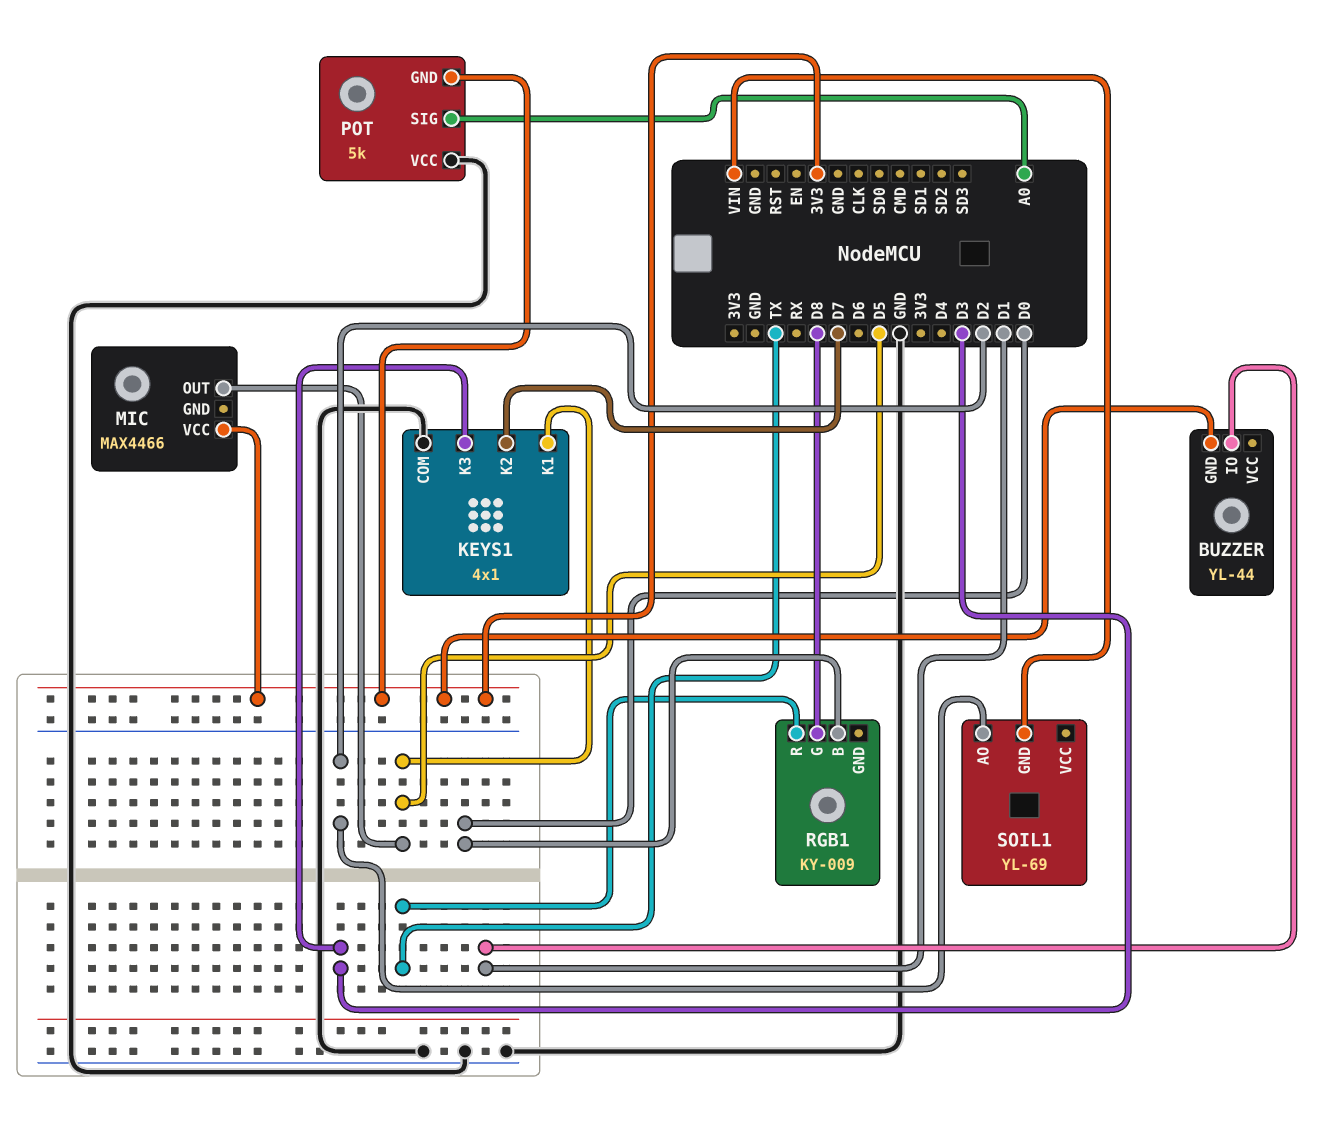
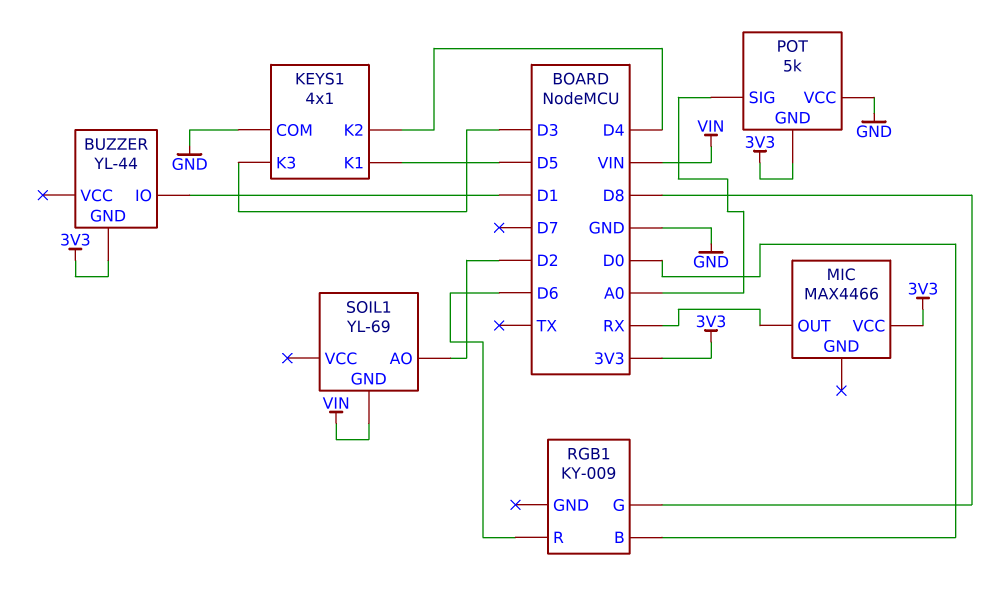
KEYS1 pin K2: D7 -> D4
MIC pin OUT: D5 -> RX
RGB1 pin R: TX -> D6

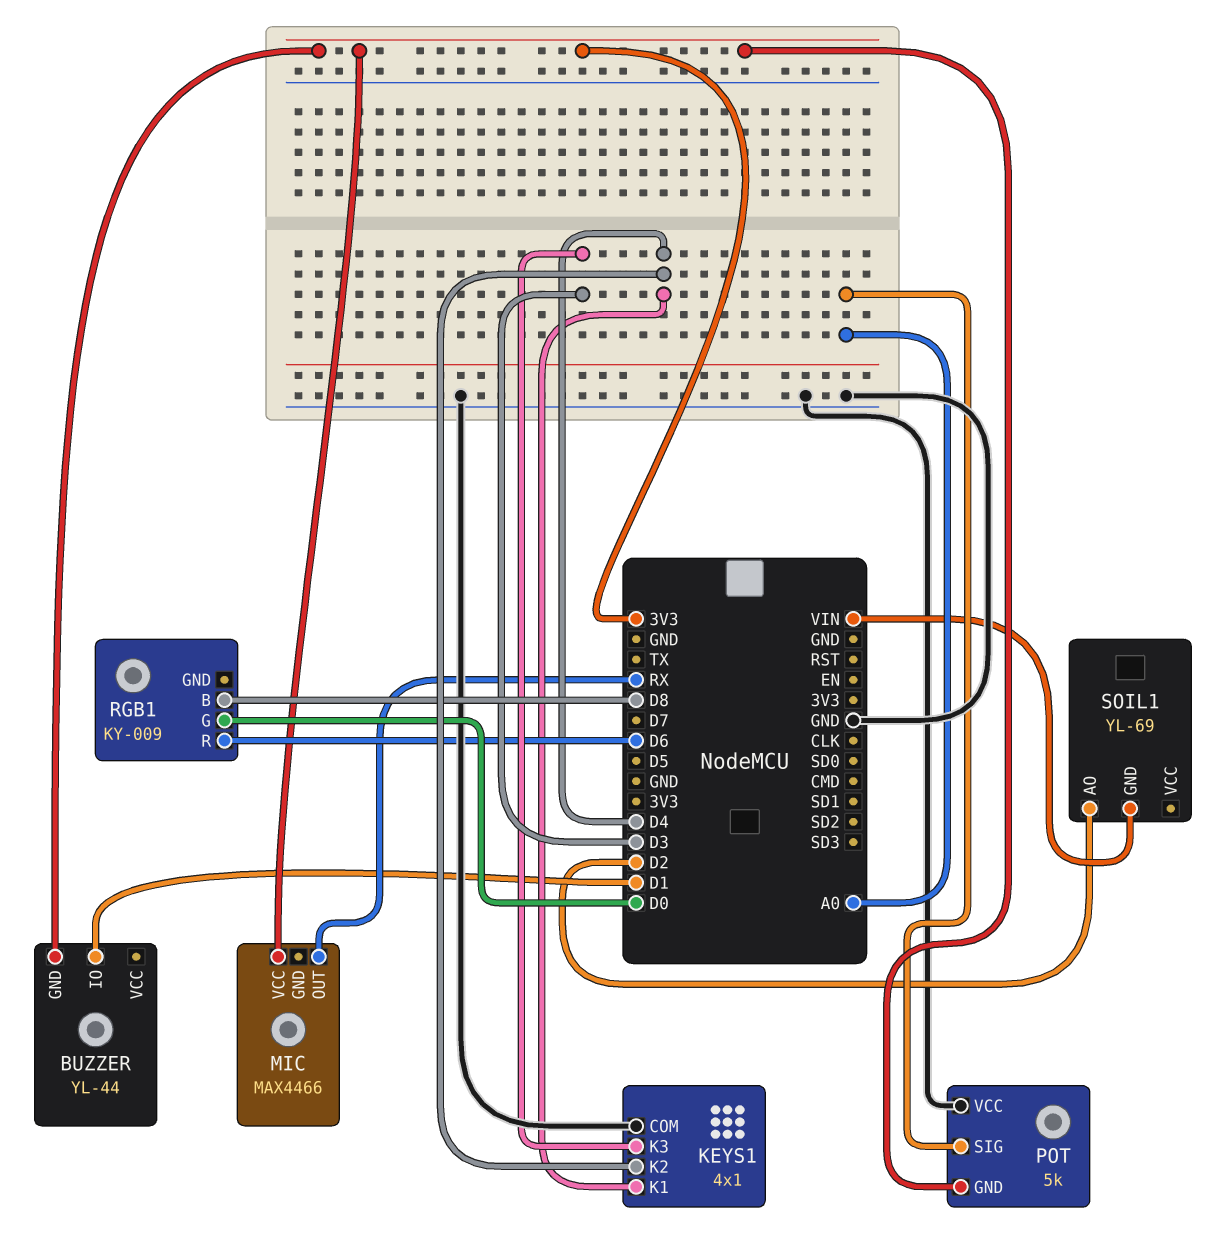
KEYS1 pin K1: D5 -> D4
RGB1 pin B: D0 -> D8
RGB1 pin G: D8 -> D0

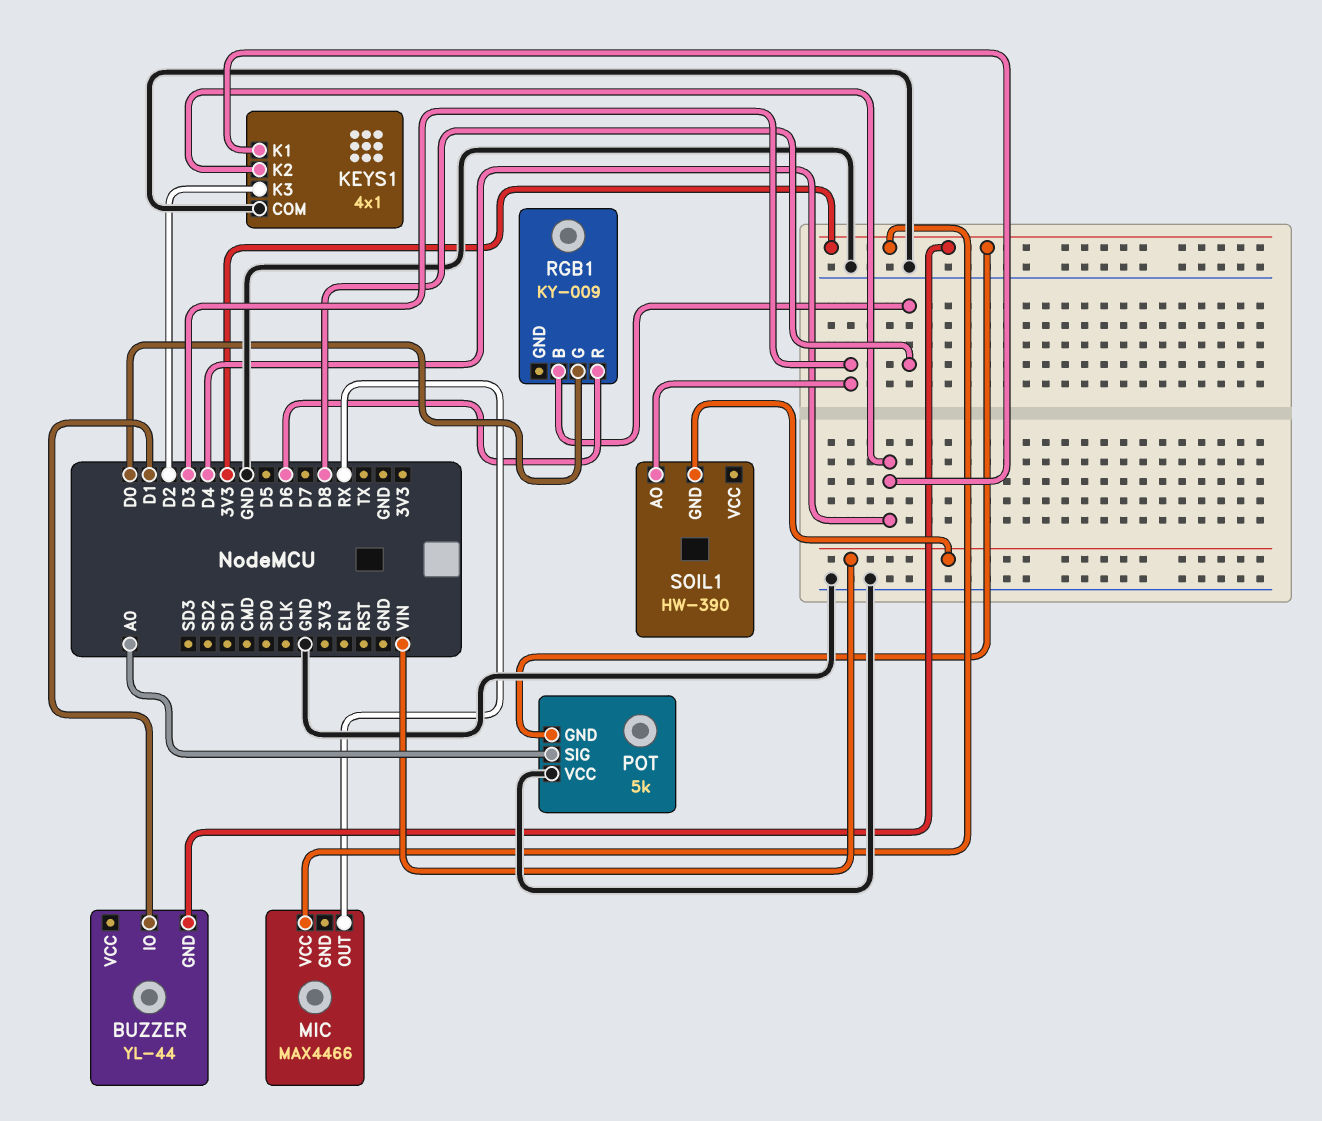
KEYS1 pin K3: D3 -> D2
SOIL1: YL-69 -> HW-390
SOIL1 pin AO: D2 -> D3

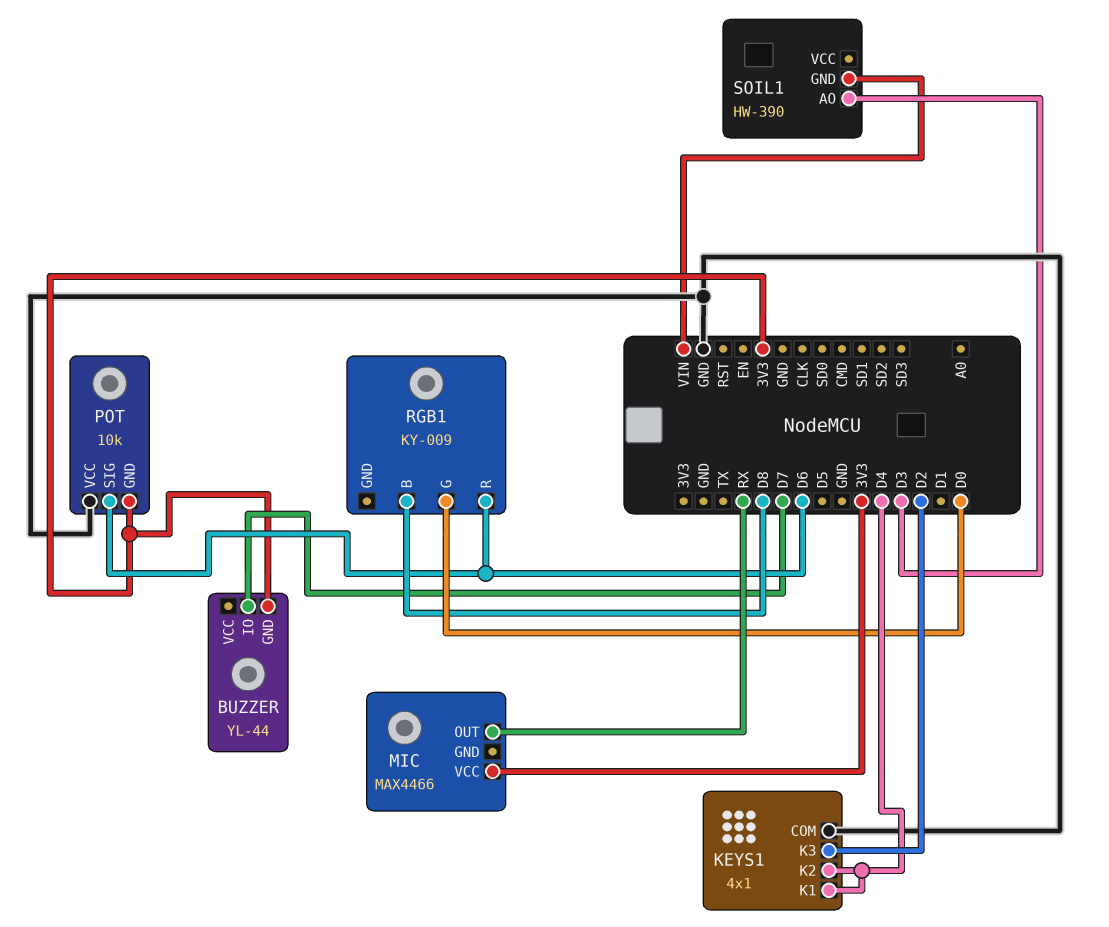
BUZZER pin IO: D1 -> D7
POT: 5k -> 10k
POT pin SIG: A0 -> D6

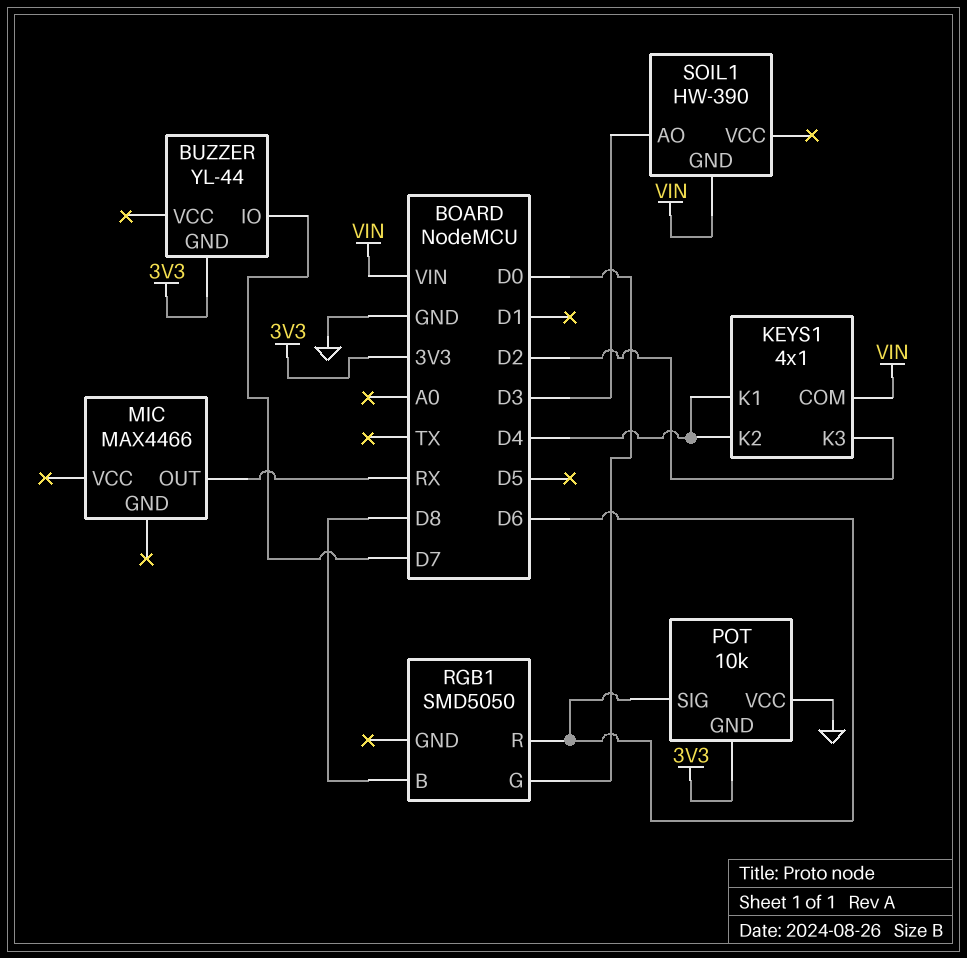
KEYS1 pin COM: GND -> VIN
MIC pin VCC: 3V3 -> none
RGB1: KY-009 -> SMD5050

